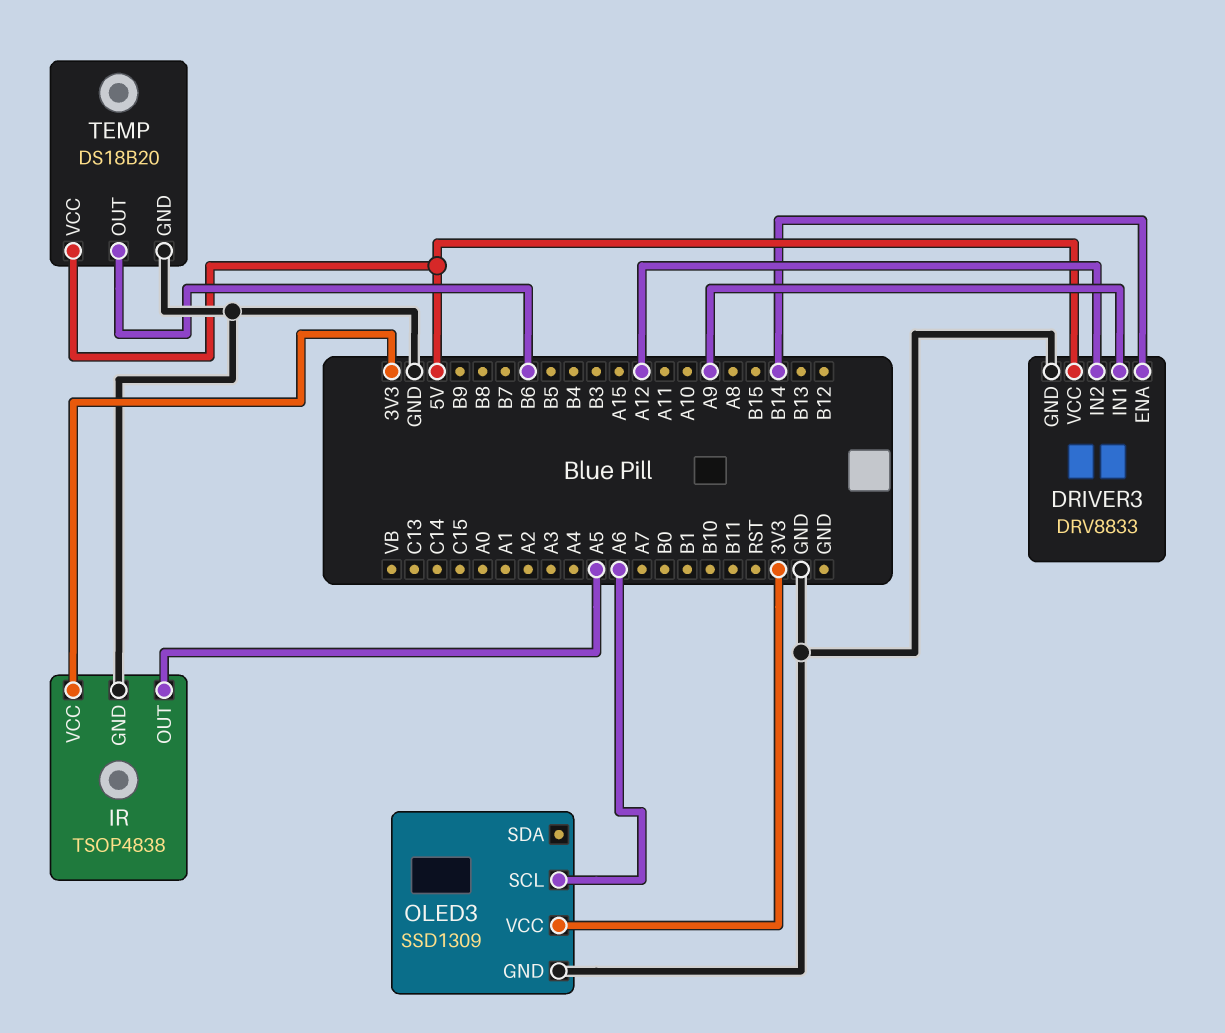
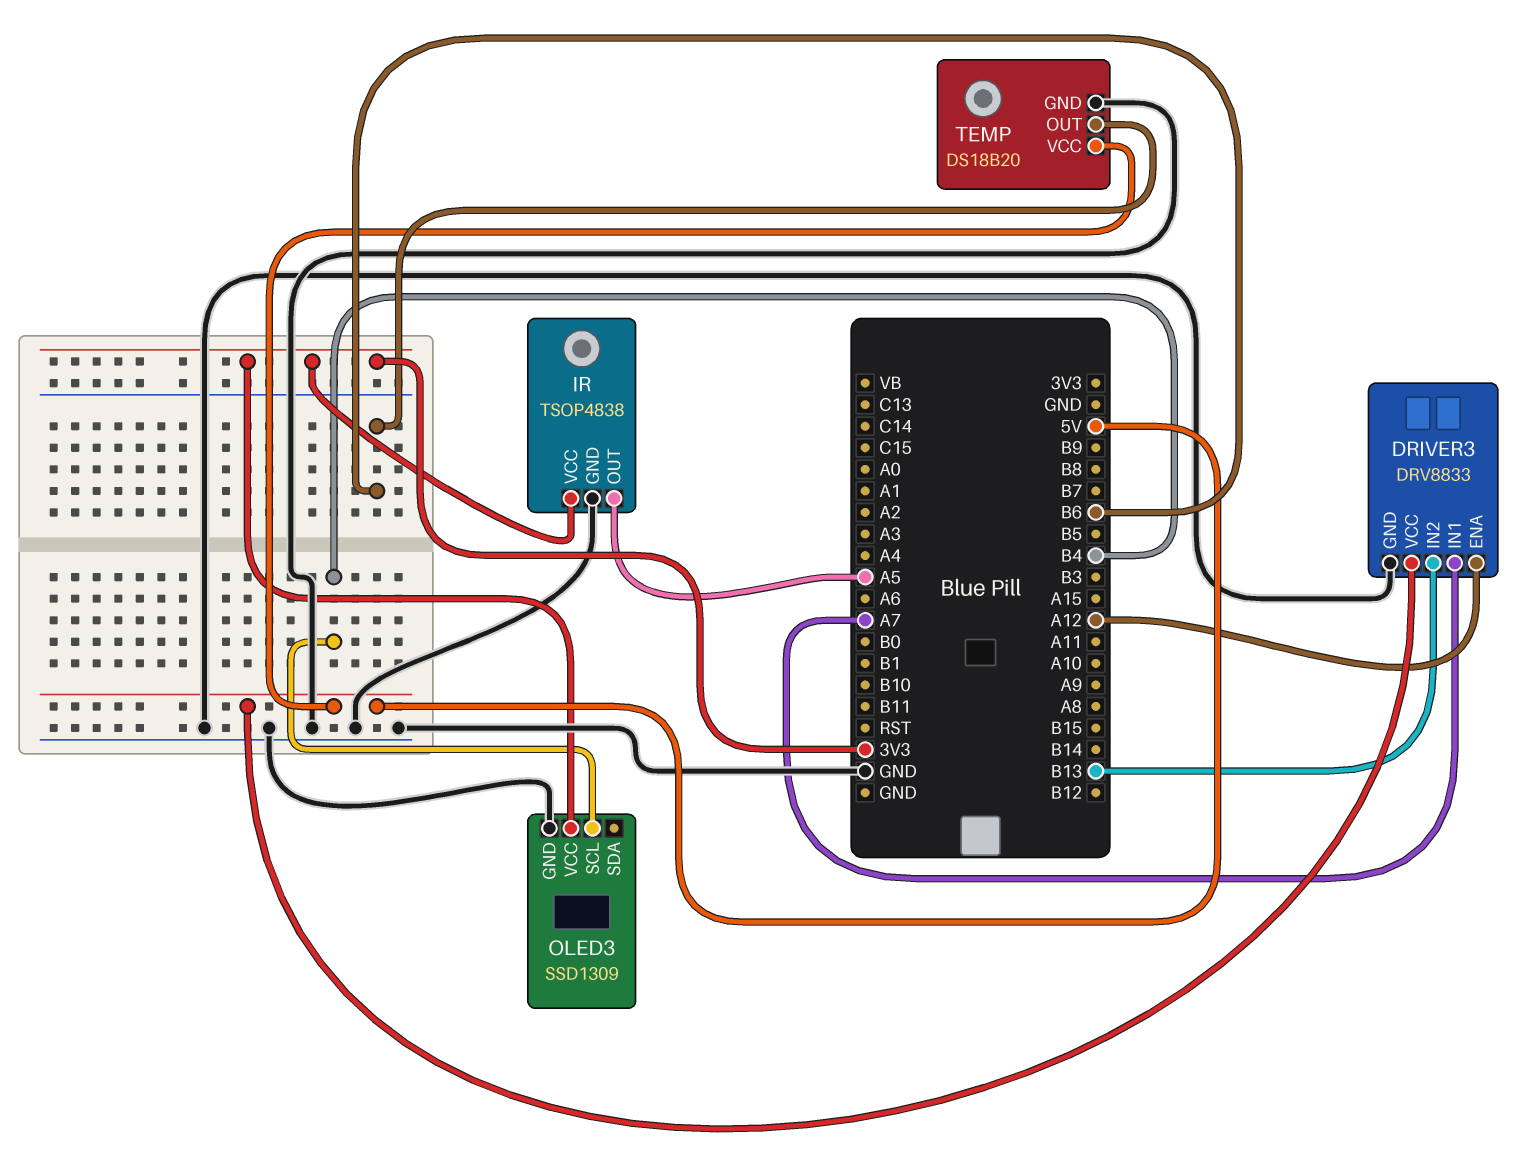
DRIVER3 pin ENA: B14 -> A12
DRIVER3 pin IN1: A9 -> A7
DRIVER3 pin IN2: A12 -> B13
OLED3 pin SCL: A6 -> B4

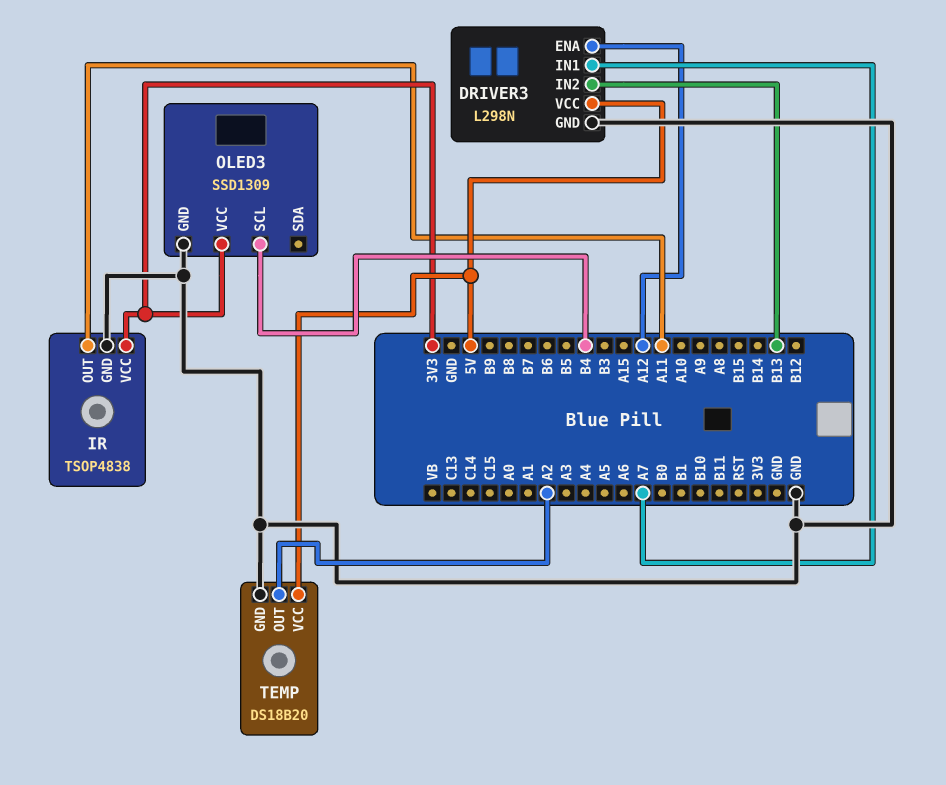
DRIVER3: DRV8833 -> L298N
IR pin OUT: A5 -> A11
TEMP pin OUT: B6 -> A2

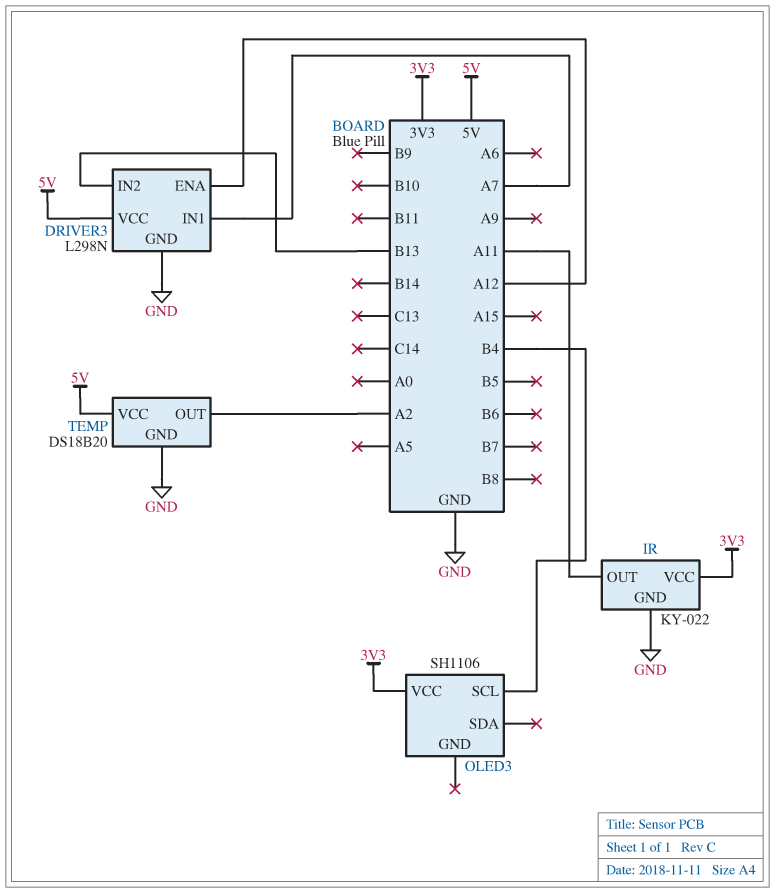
IR: TSOP4838 -> KY-022
OLED3: SSD1309 -> SH1106
OLED3 pin GND: GND -> none

